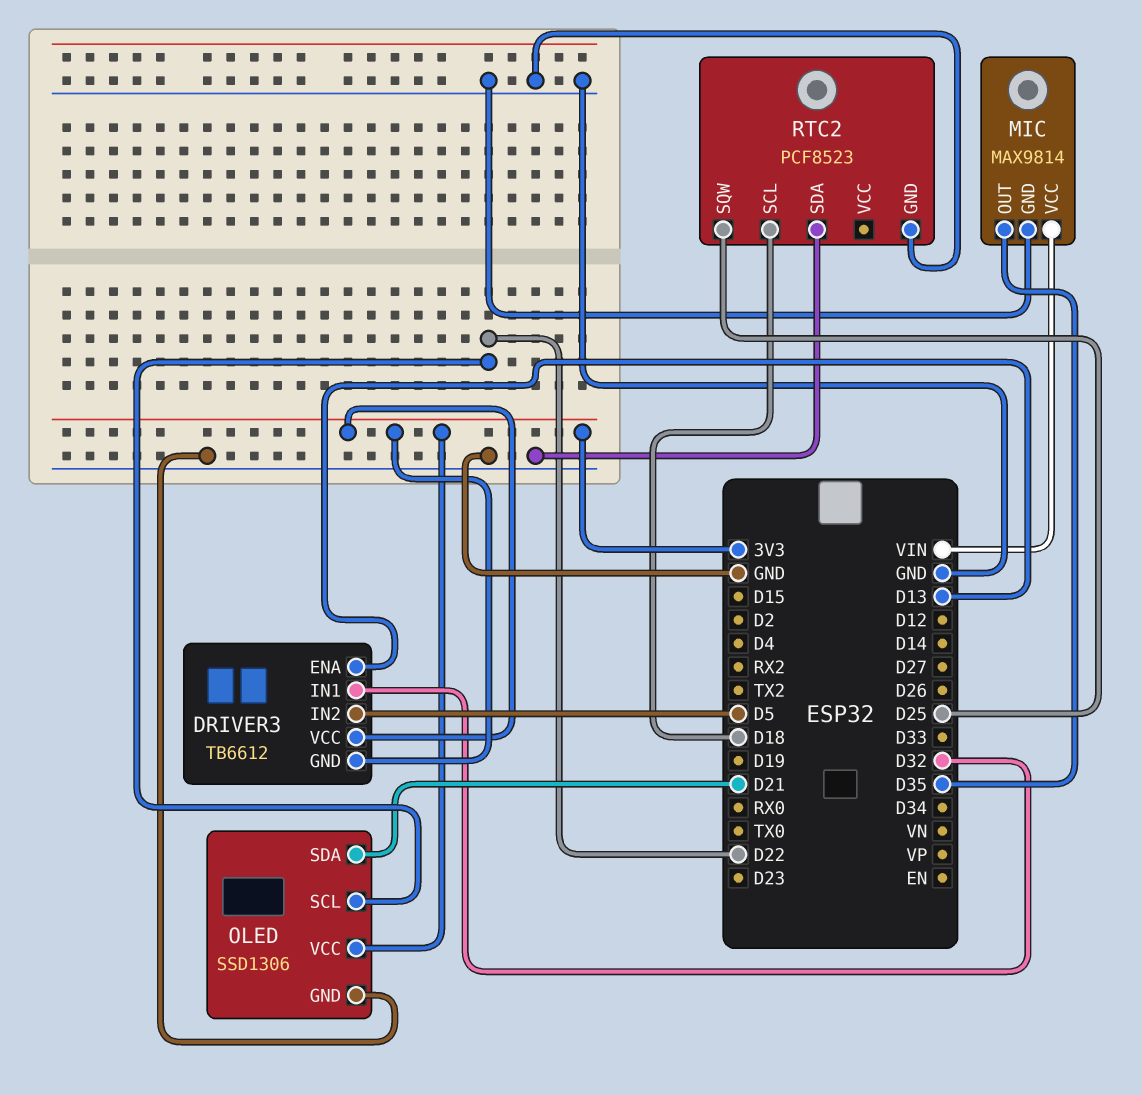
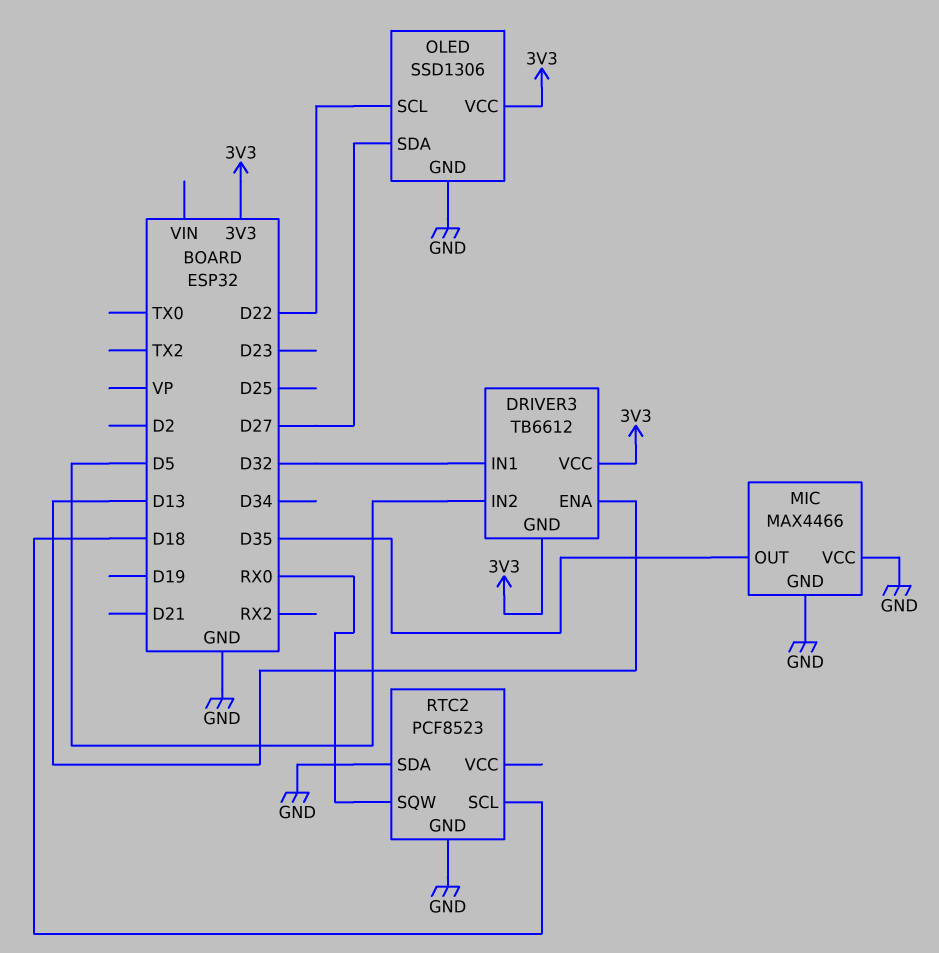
MIC: MAX9814 -> MAX4466
MIC pin VCC: VIN -> GND
OLED pin SDA: D21 -> D27
RTC2 pin SQW: D25 -> RX0

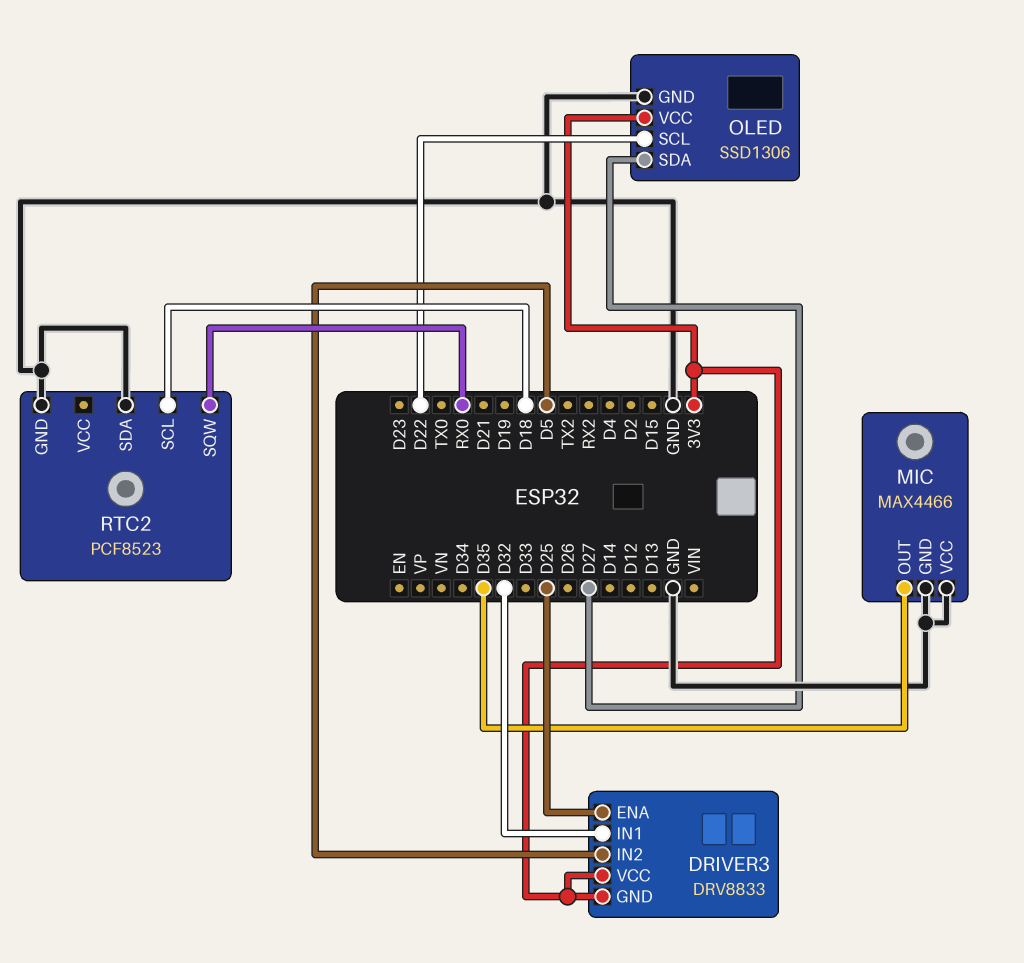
DRIVER3: TB6612 -> DRV8833
DRIVER3 pin ENA: D13 -> D25

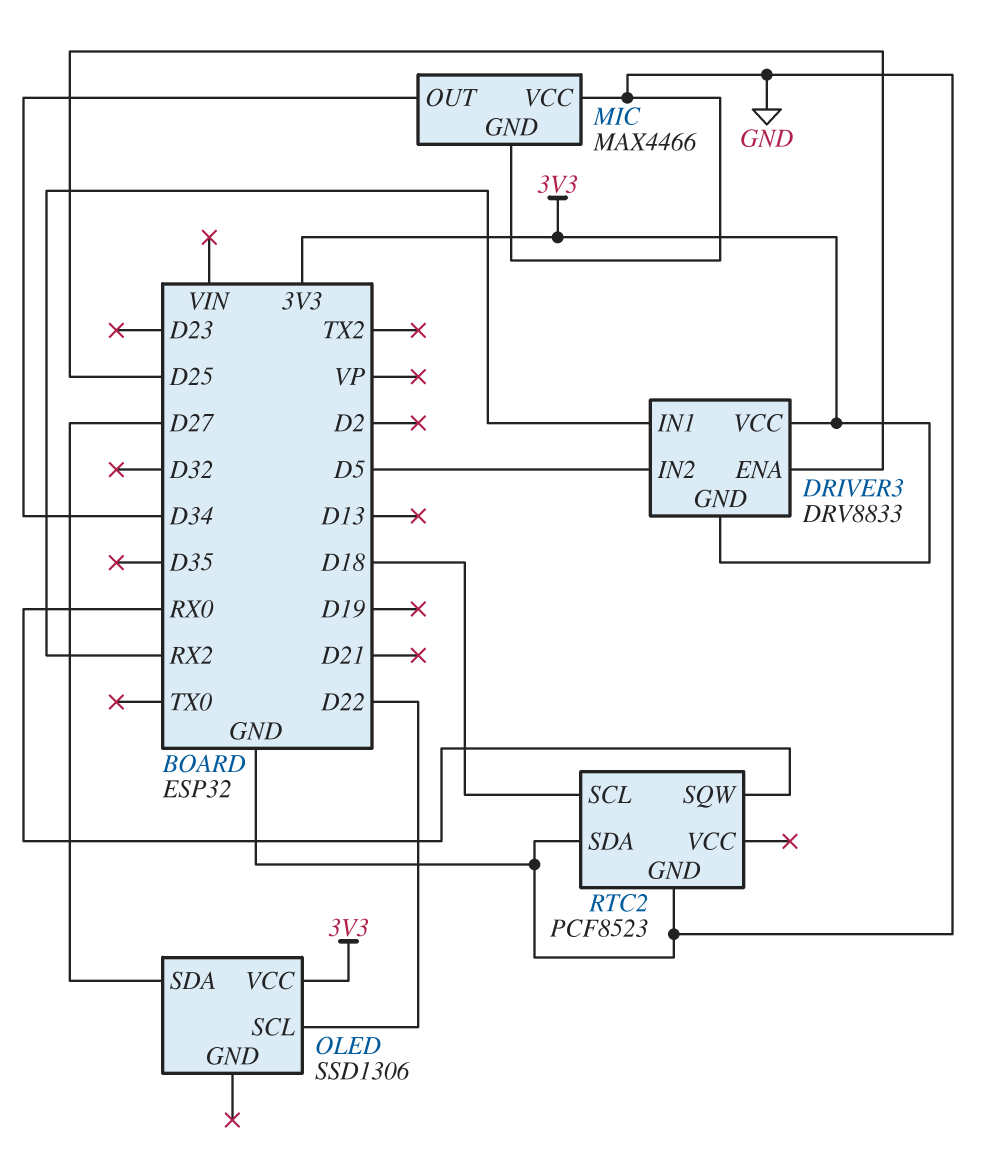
DRIVER3 pin IN1: D32 -> RX2
MIC pin OUT: D35 -> D34
OLED pin GND: GND -> none

